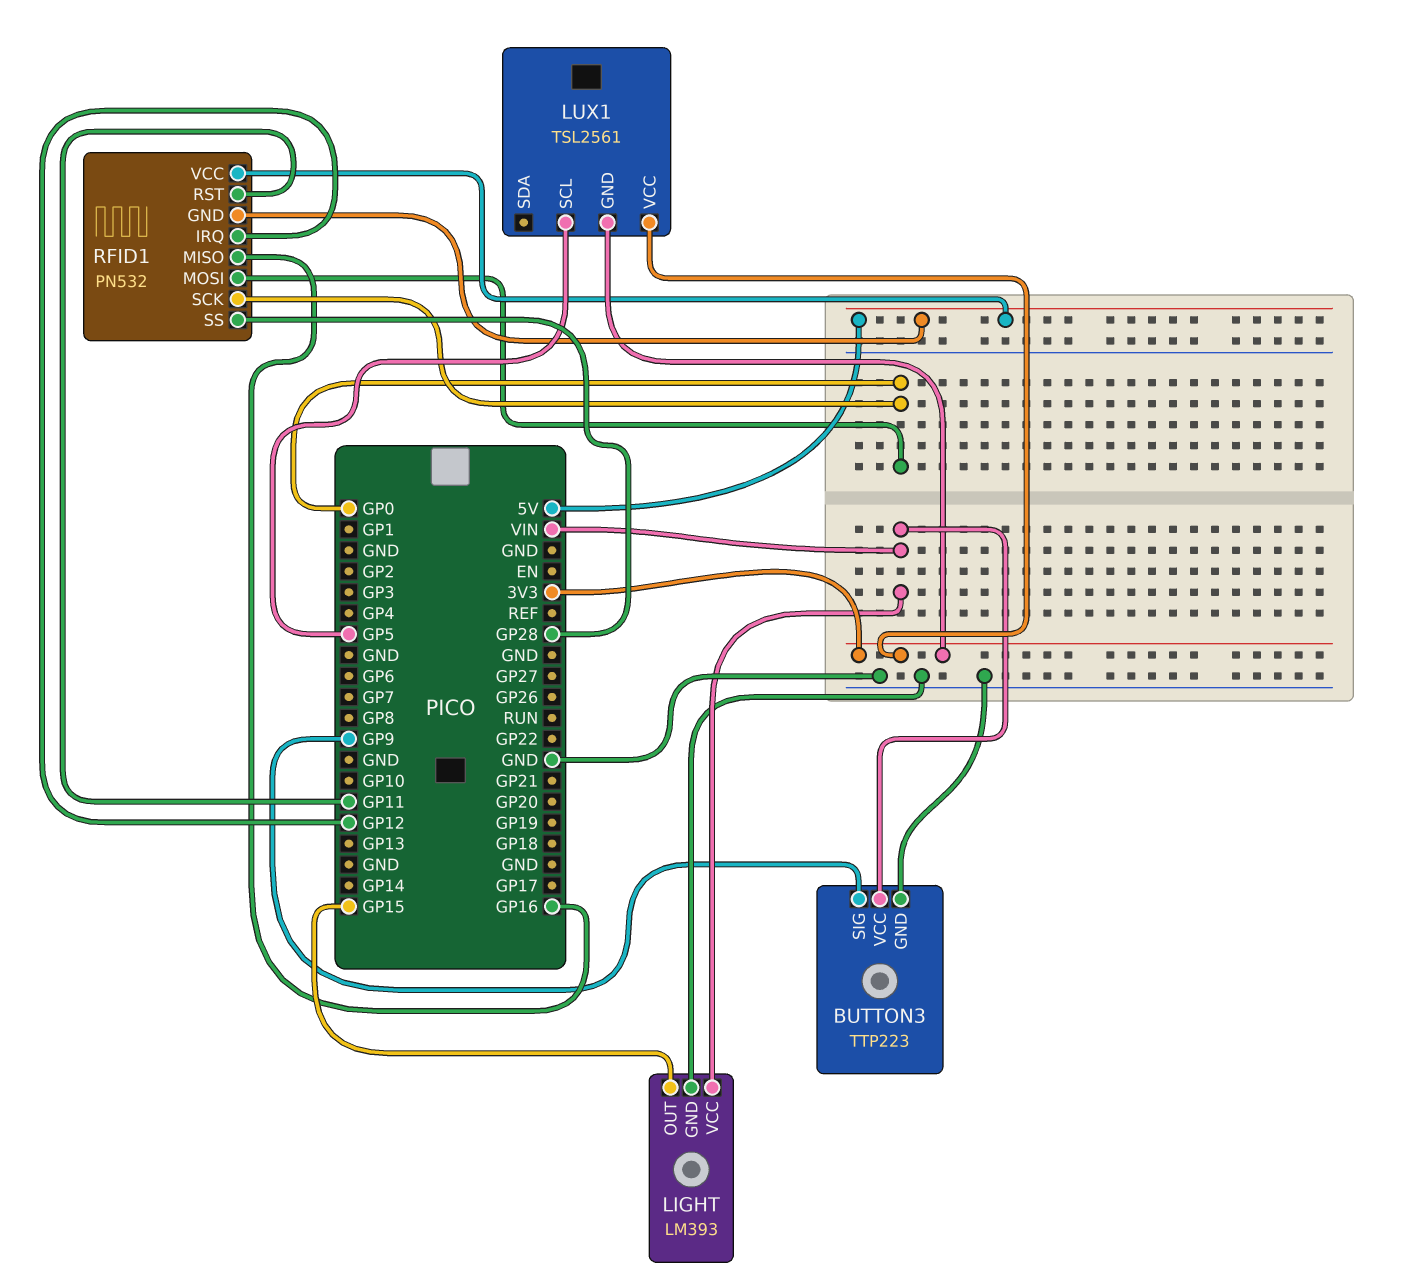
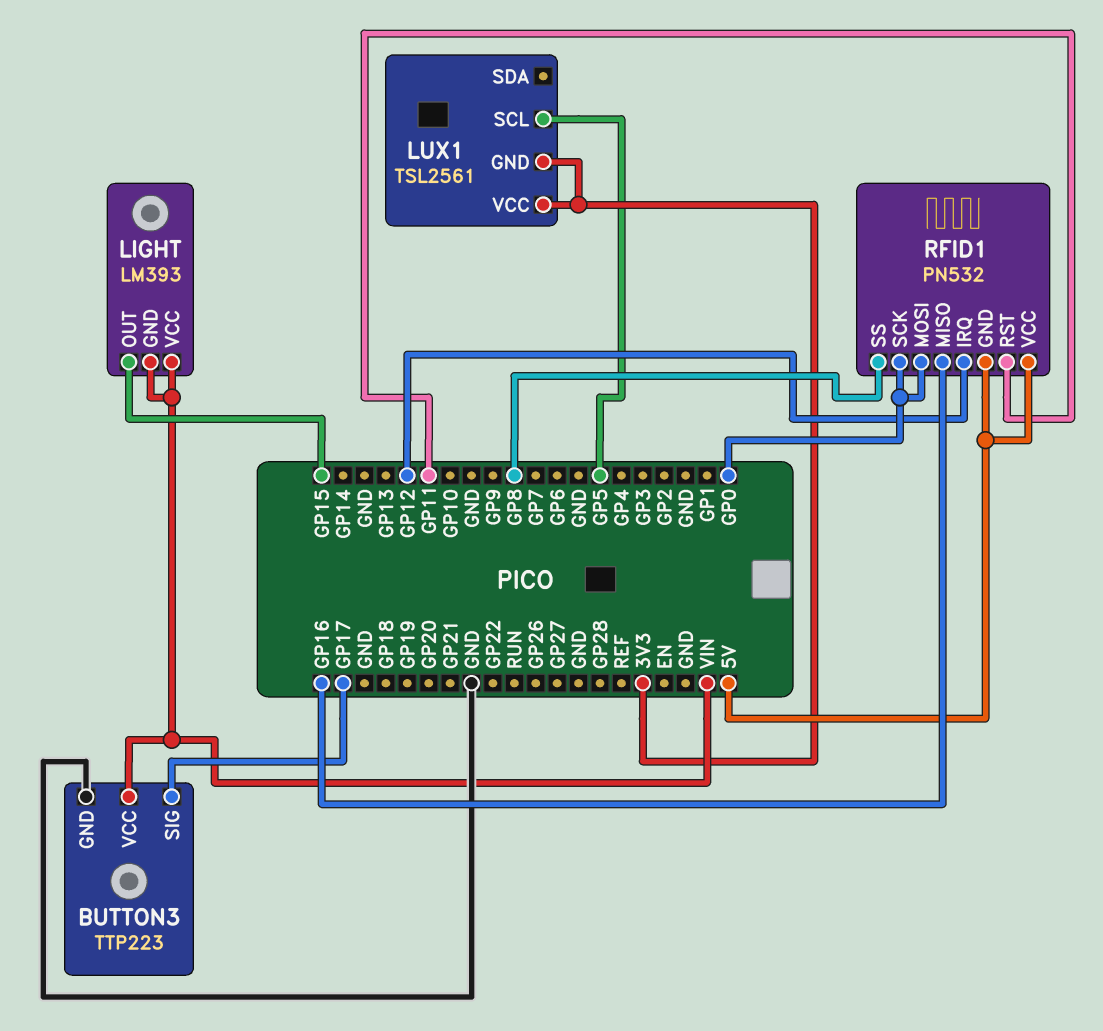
BUTTON3 pin SIG: GP9 -> GP17
LIGHT pin GND: GND -> VIN
RFID1 pin SS: GP28 -> GP8

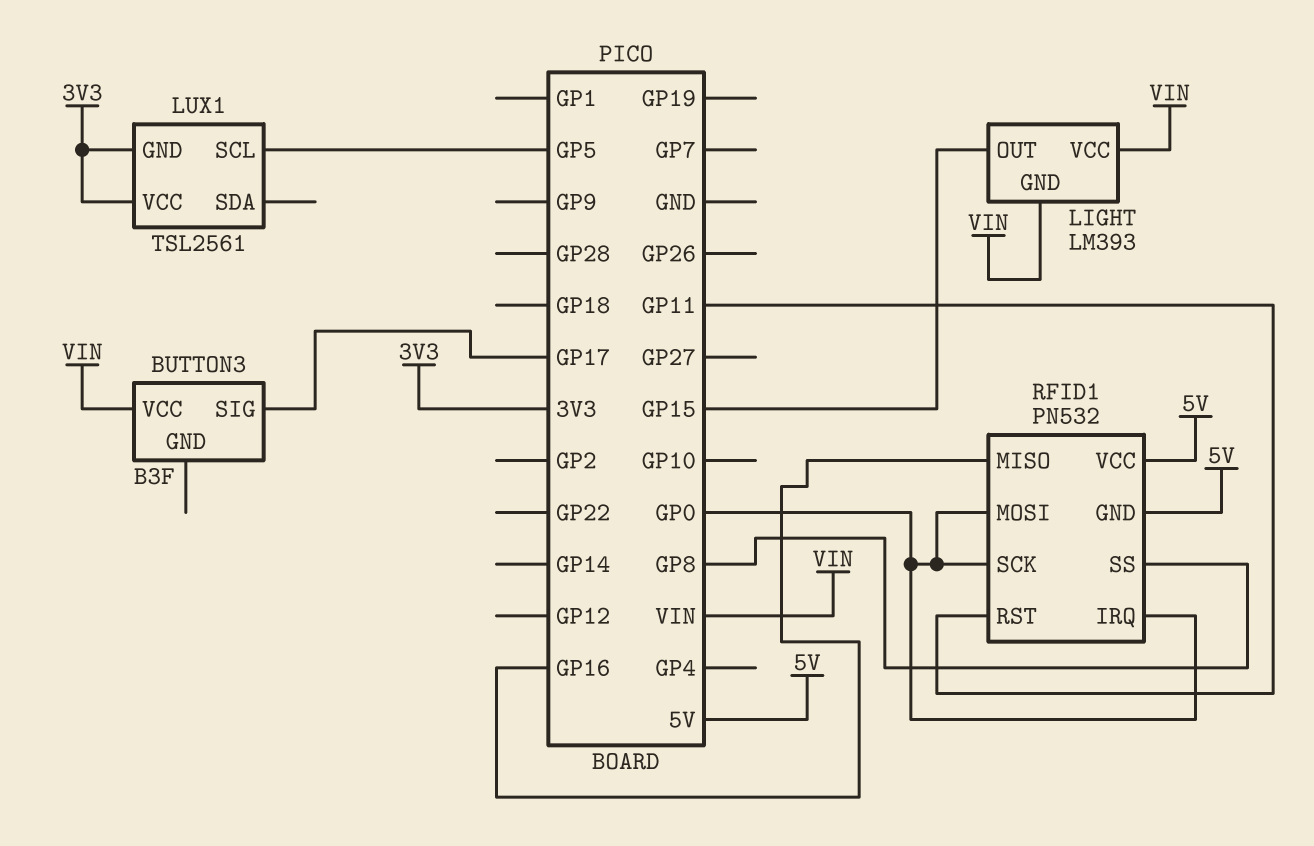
BUTTON3: TTP223 -> B3F
BUTTON3 pin GND: GND -> none
RFID1 pin IRQ: GP12 -> GP0

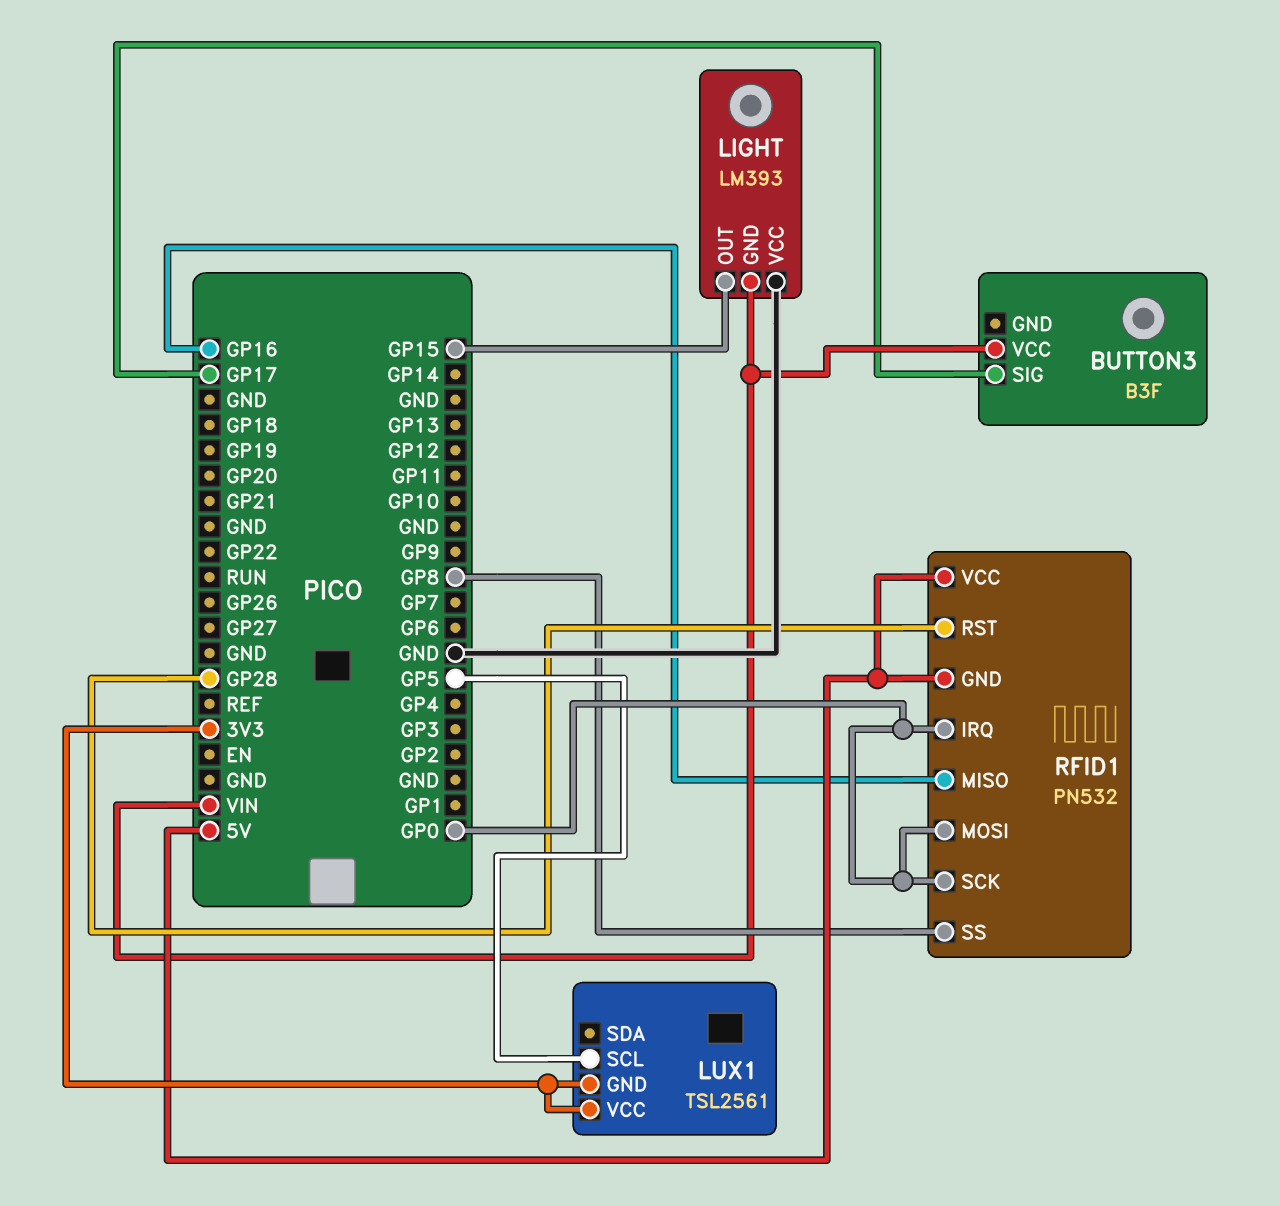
LIGHT pin VCC: VIN -> GND
RFID1 pin RST: GP11 -> GP28

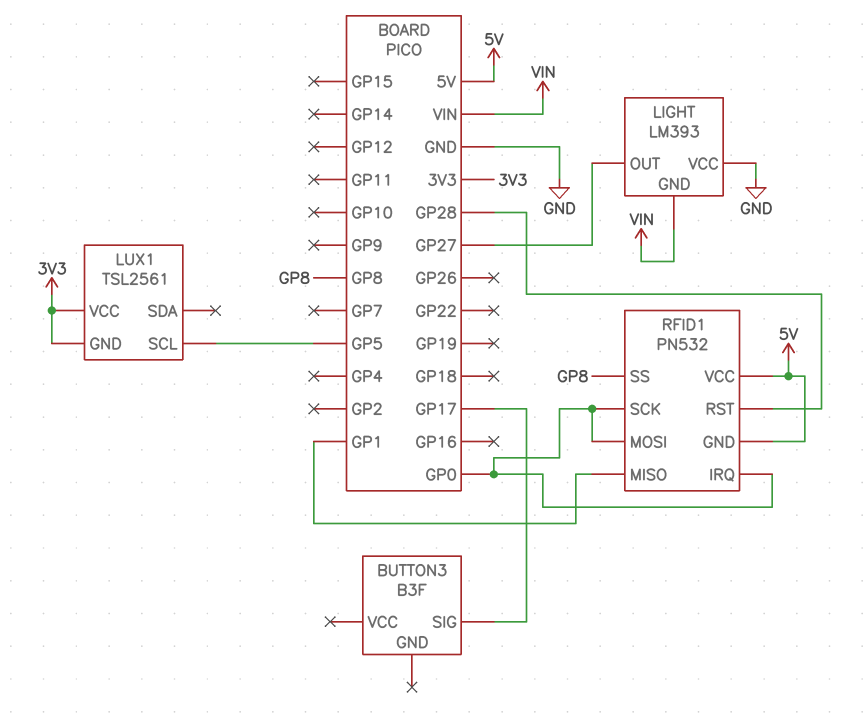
BUTTON3 pin VCC: VIN -> none
LIGHT pin OUT: GP15 -> GP27
RFID1 pin MISO: GP16 -> GP1

